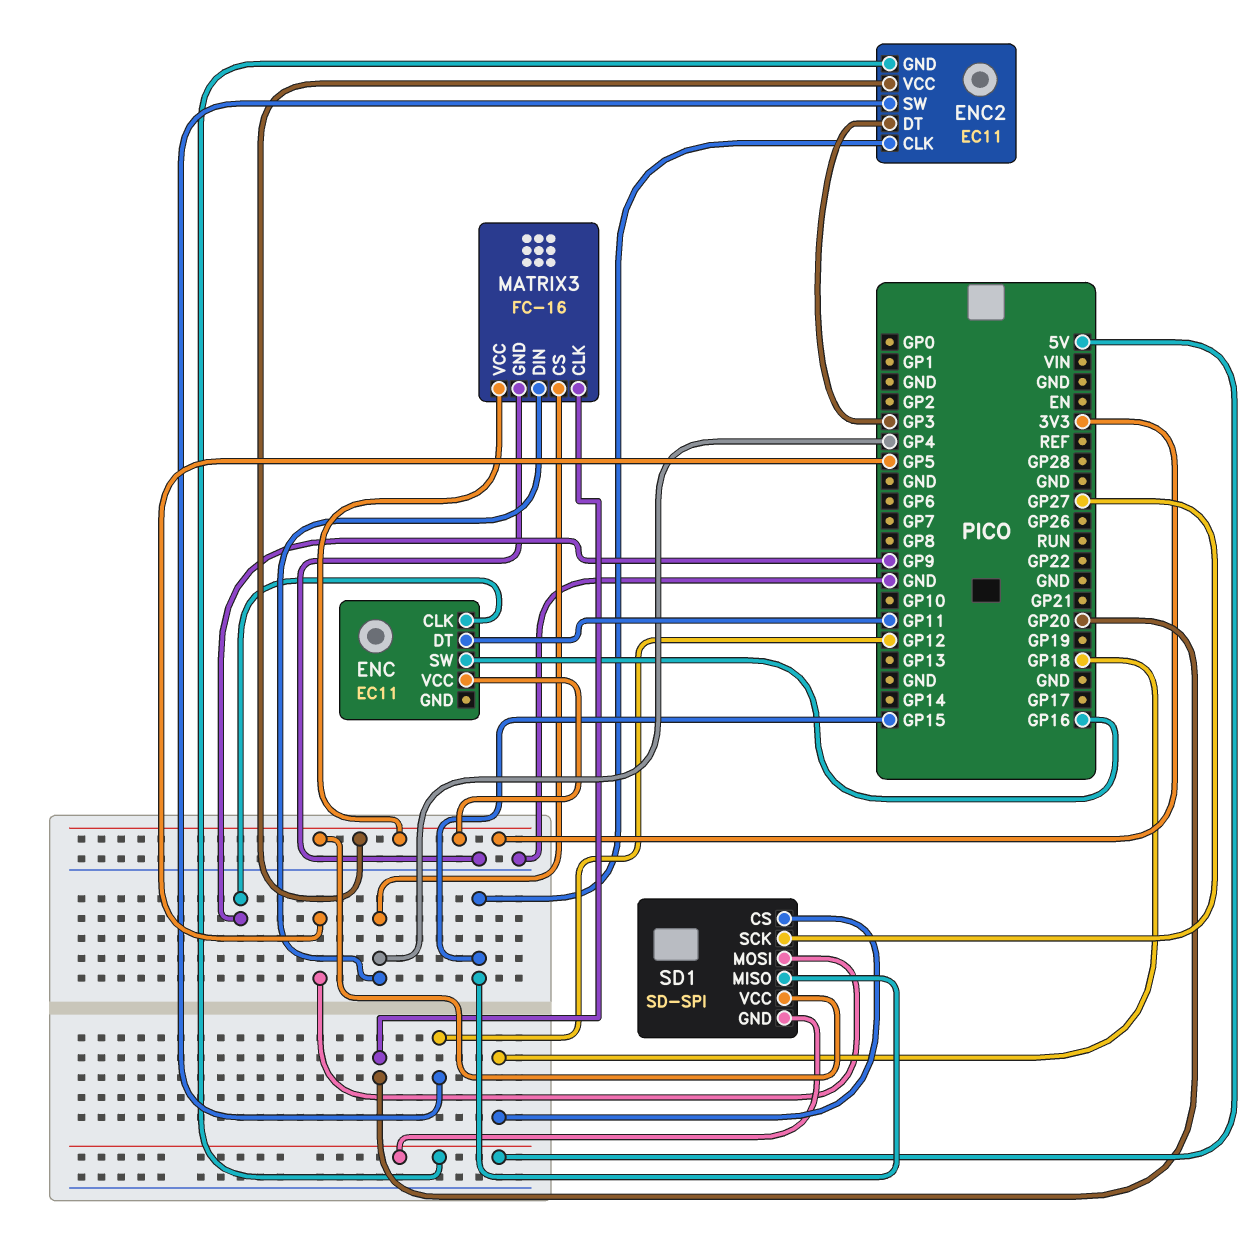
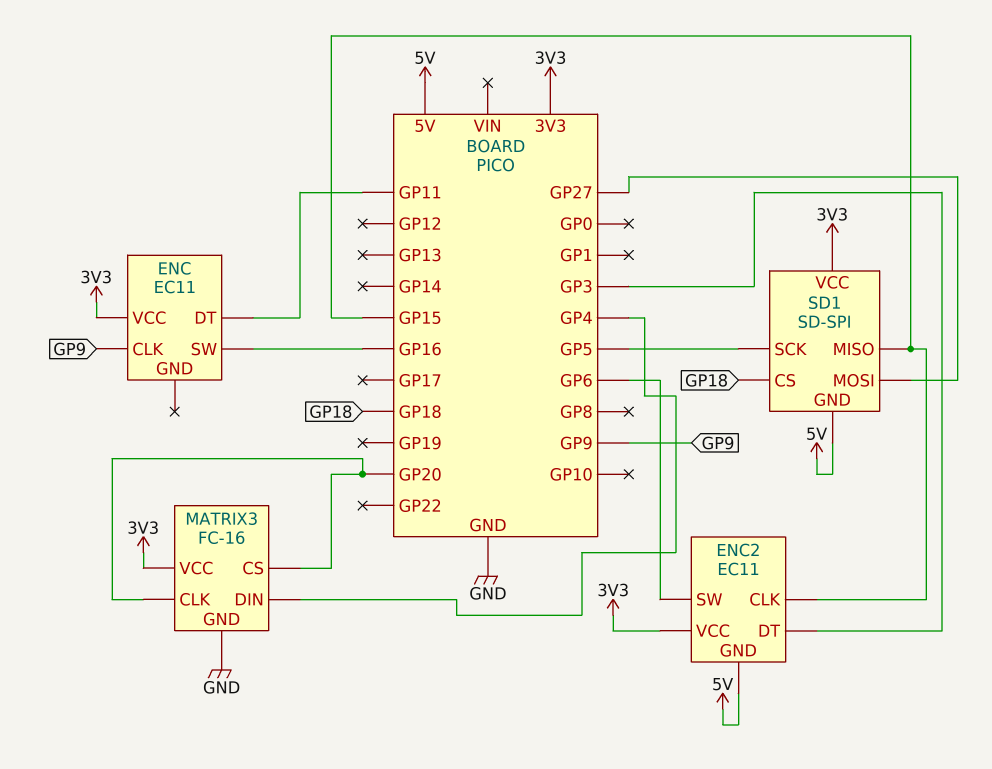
ENC2 pin SW: GP12 -> GP6
MATRIX3 pin CS: GP4 -> GP20
SD1 pin MOSI: GP5 -> GP27
SD1 pin SCK: GP27 -> GP5

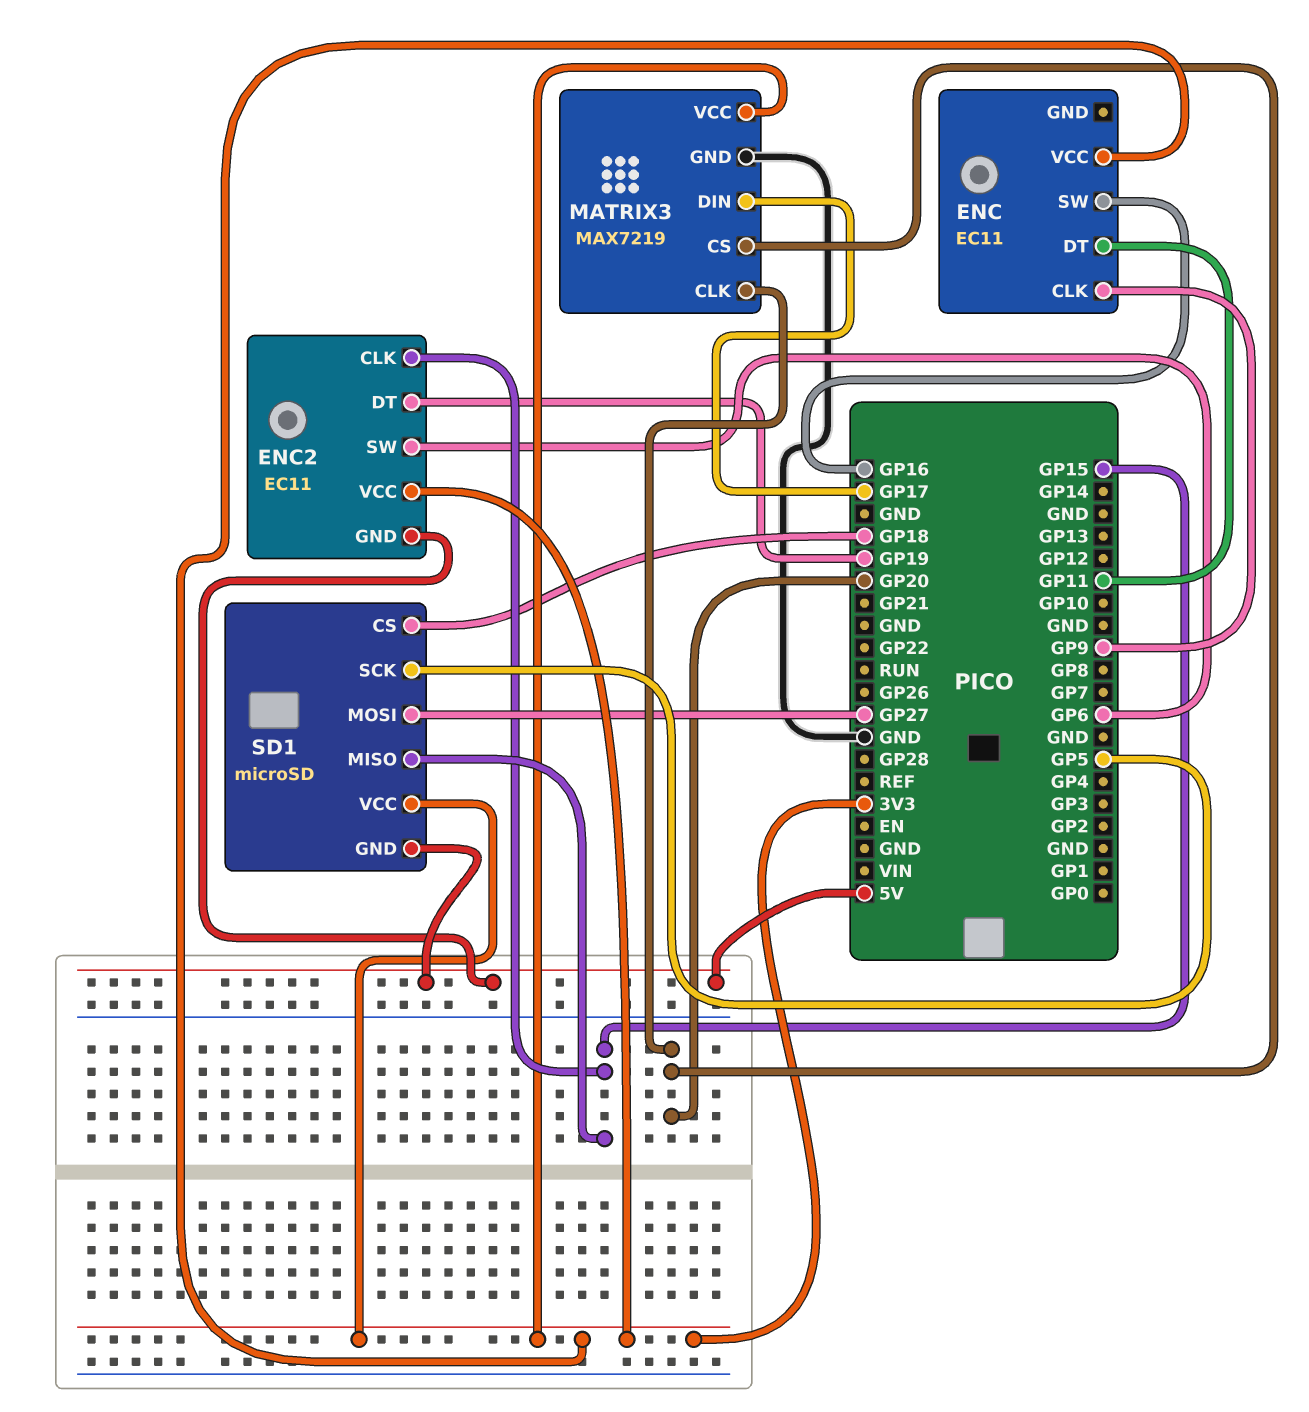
ENC2 pin DT: GP3 -> GP19
MATRIX3: FC-16 -> MAX7219
MATRIX3 pin DIN: GP4 -> GP17
SD1: SD-SPI -> microSD

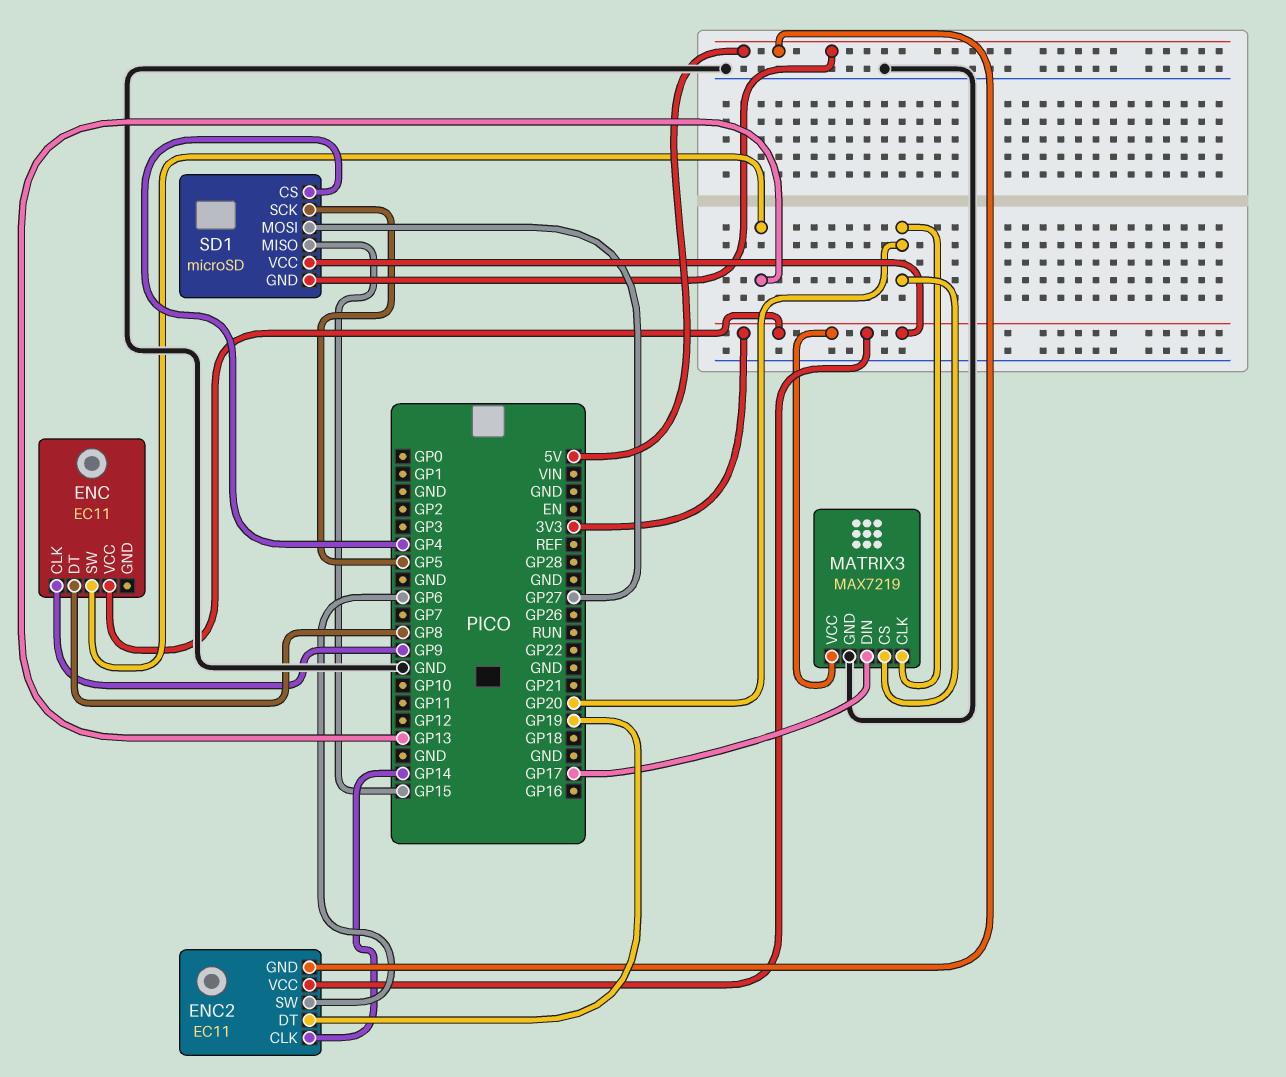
ENC pin DT: GP11 -> GP8
ENC pin SW: GP16 -> GP13
ENC2 pin CLK: GP15 -> GP14
SD1 pin CS: GP18 -> GP4

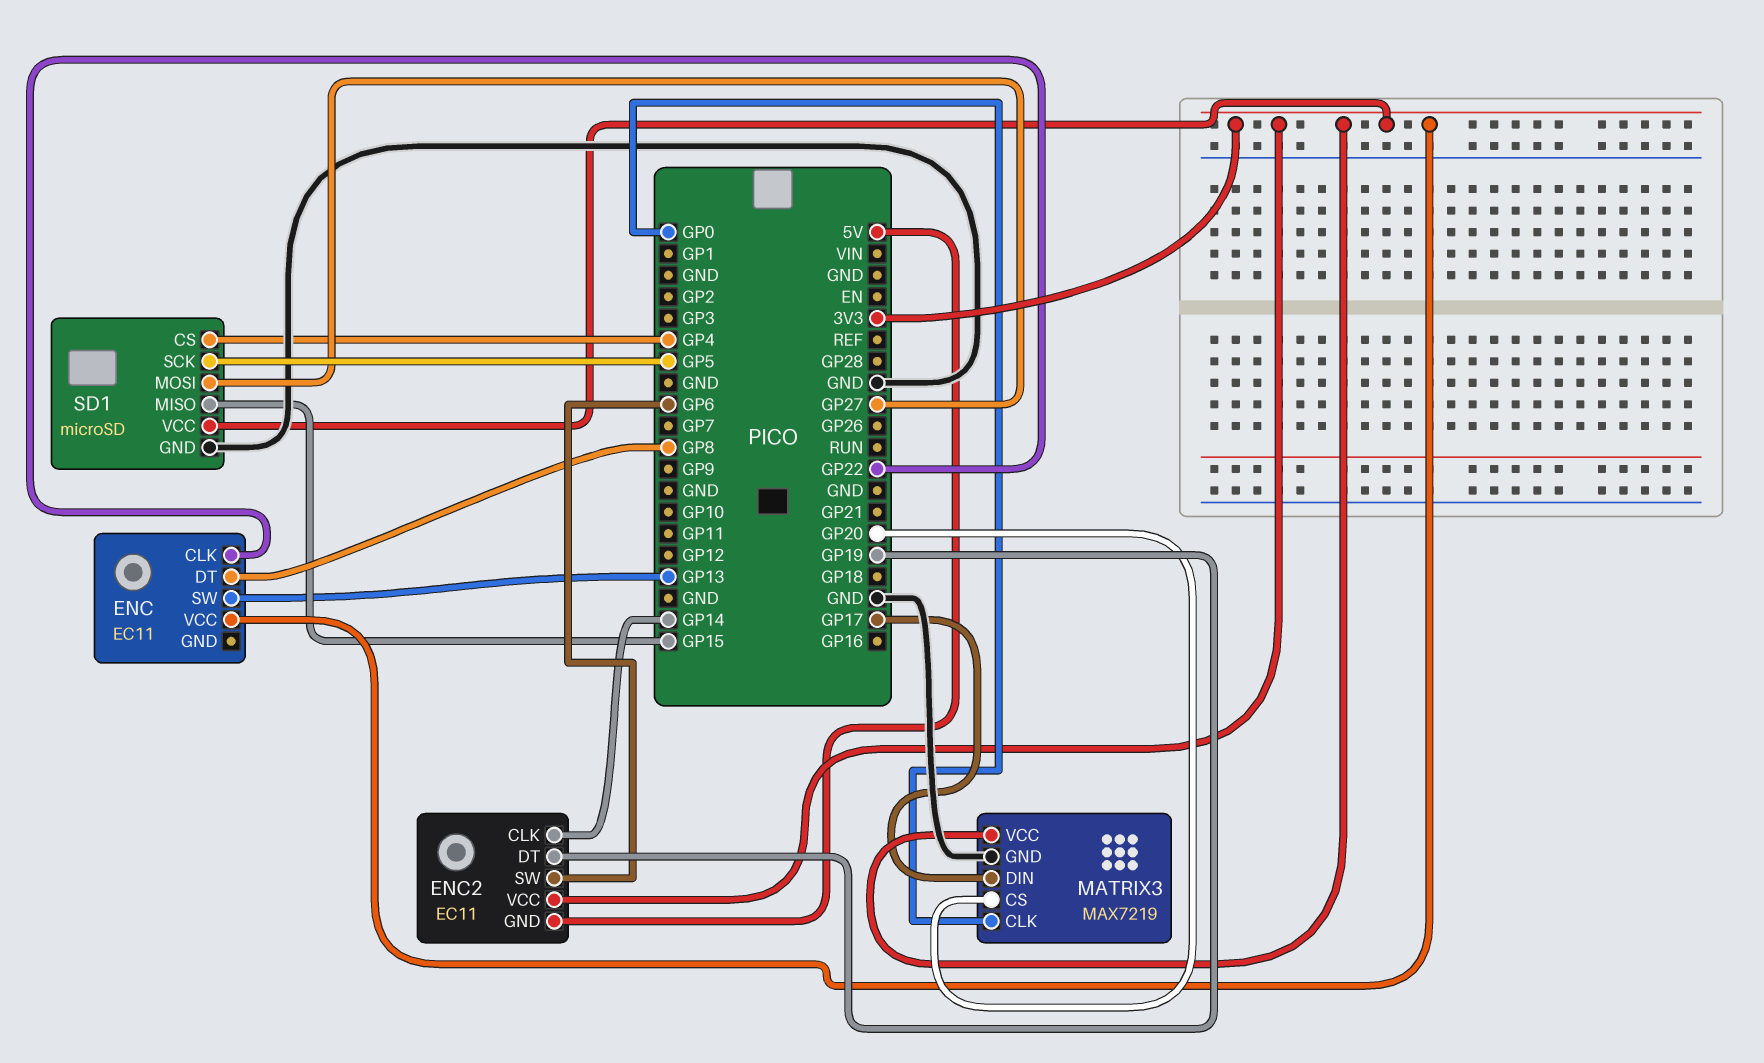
ENC pin CLK: GP9 -> GP22
MATRIX3 pin CLK: GP20 -> GP0
SD1 pin GND: 5V -> GND

